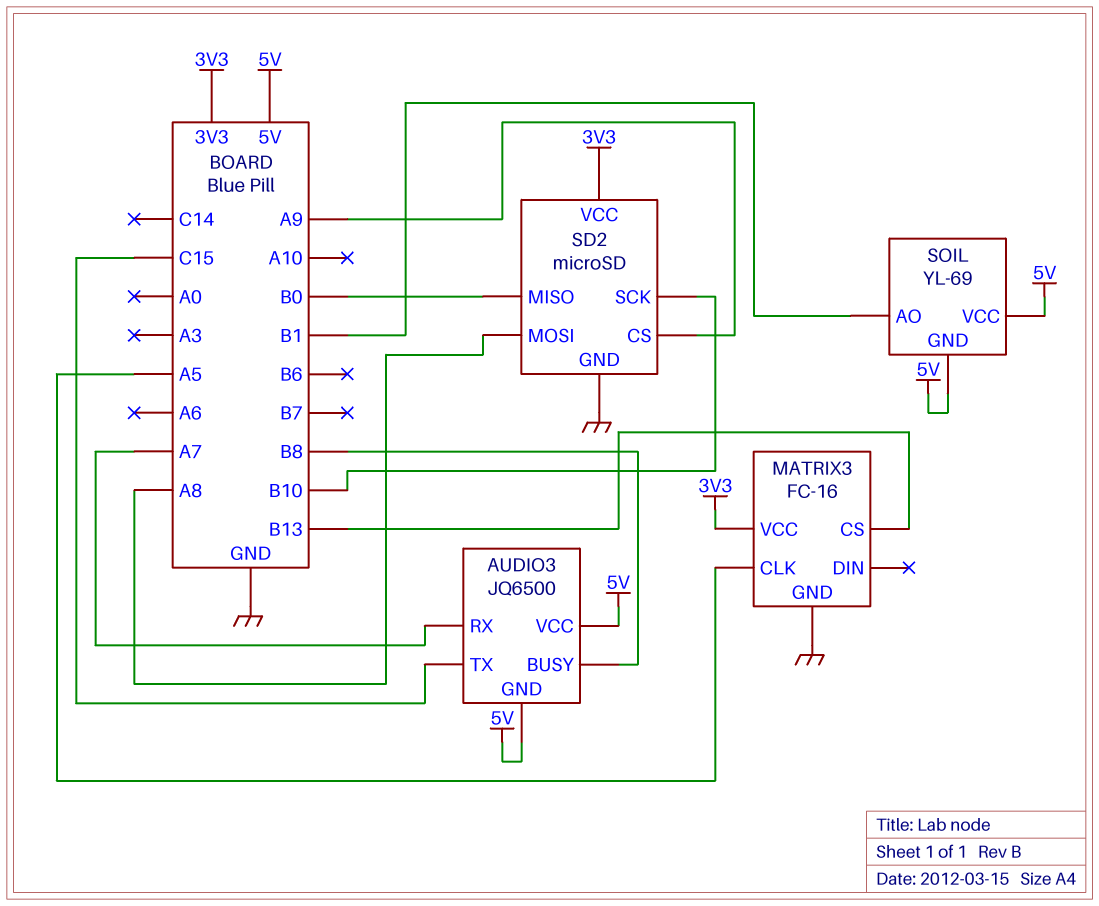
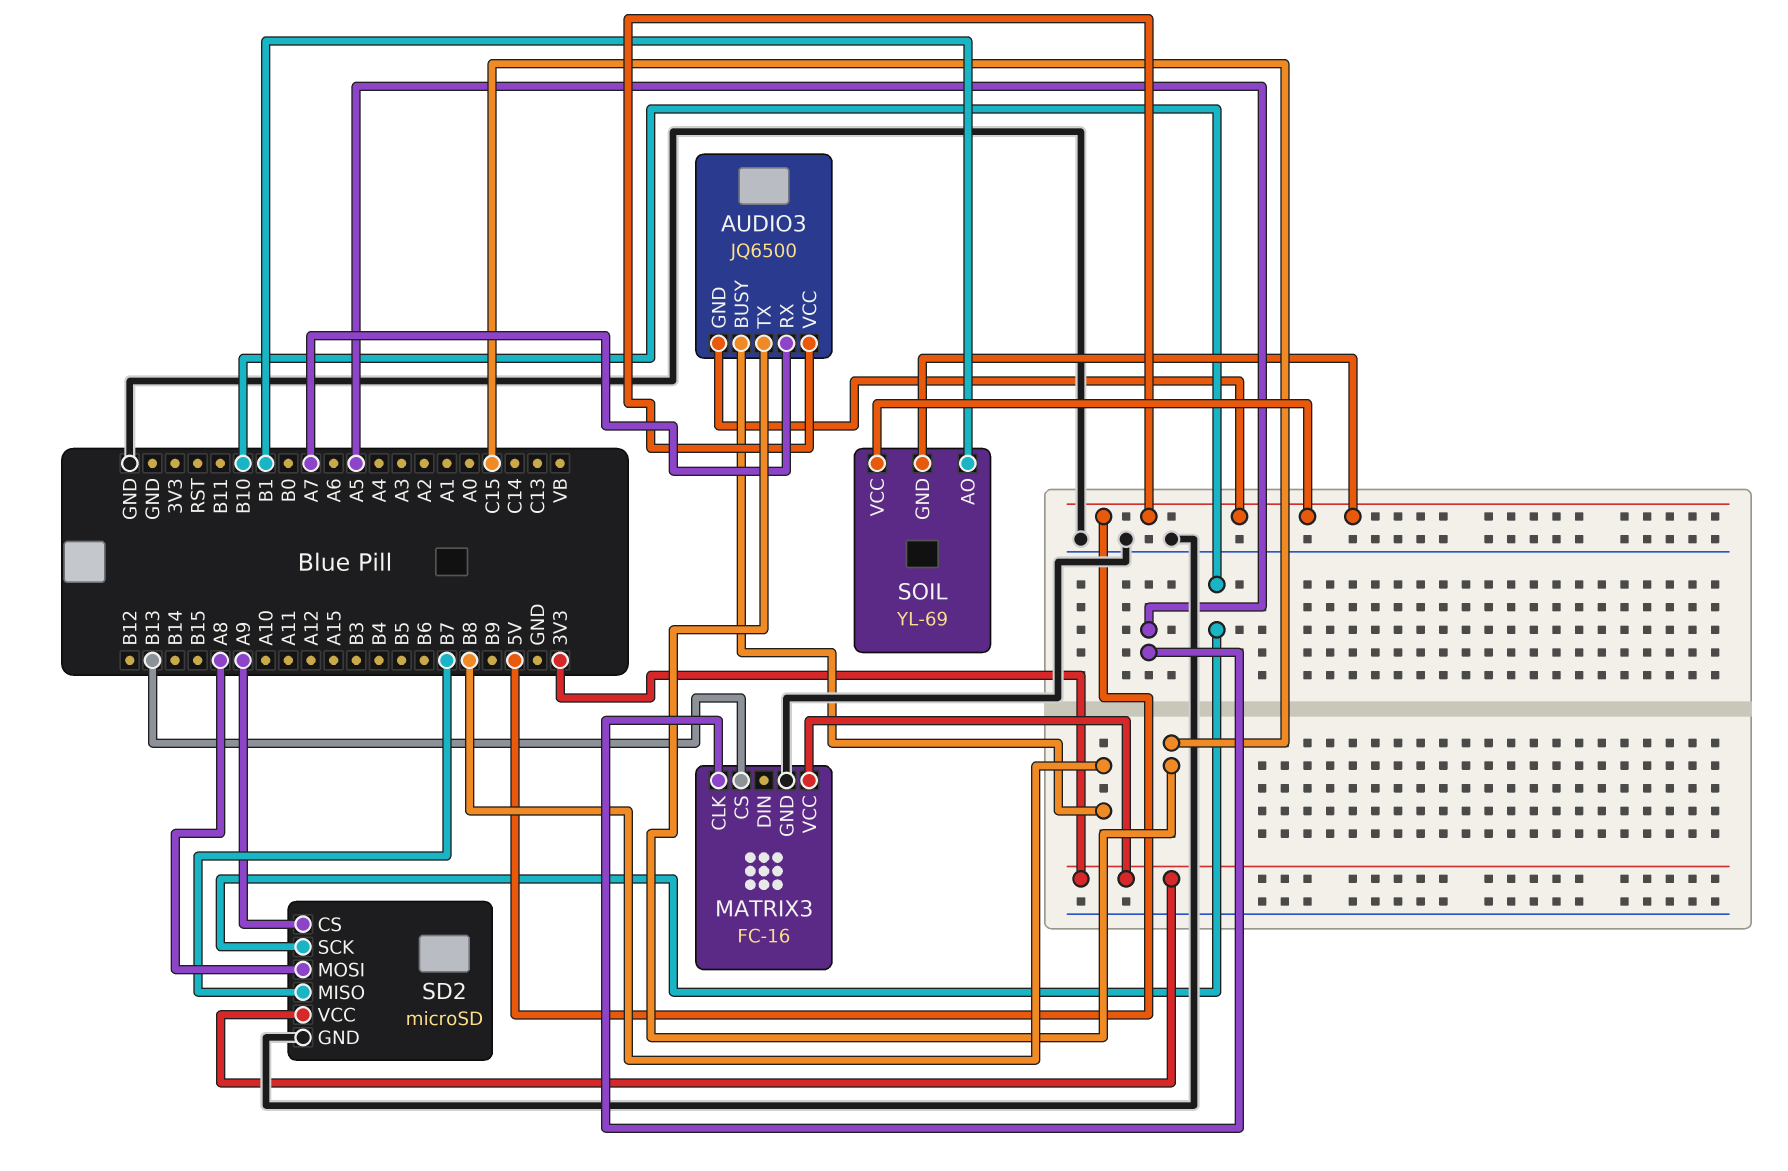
SD2 pin MISO: B0 -> B7

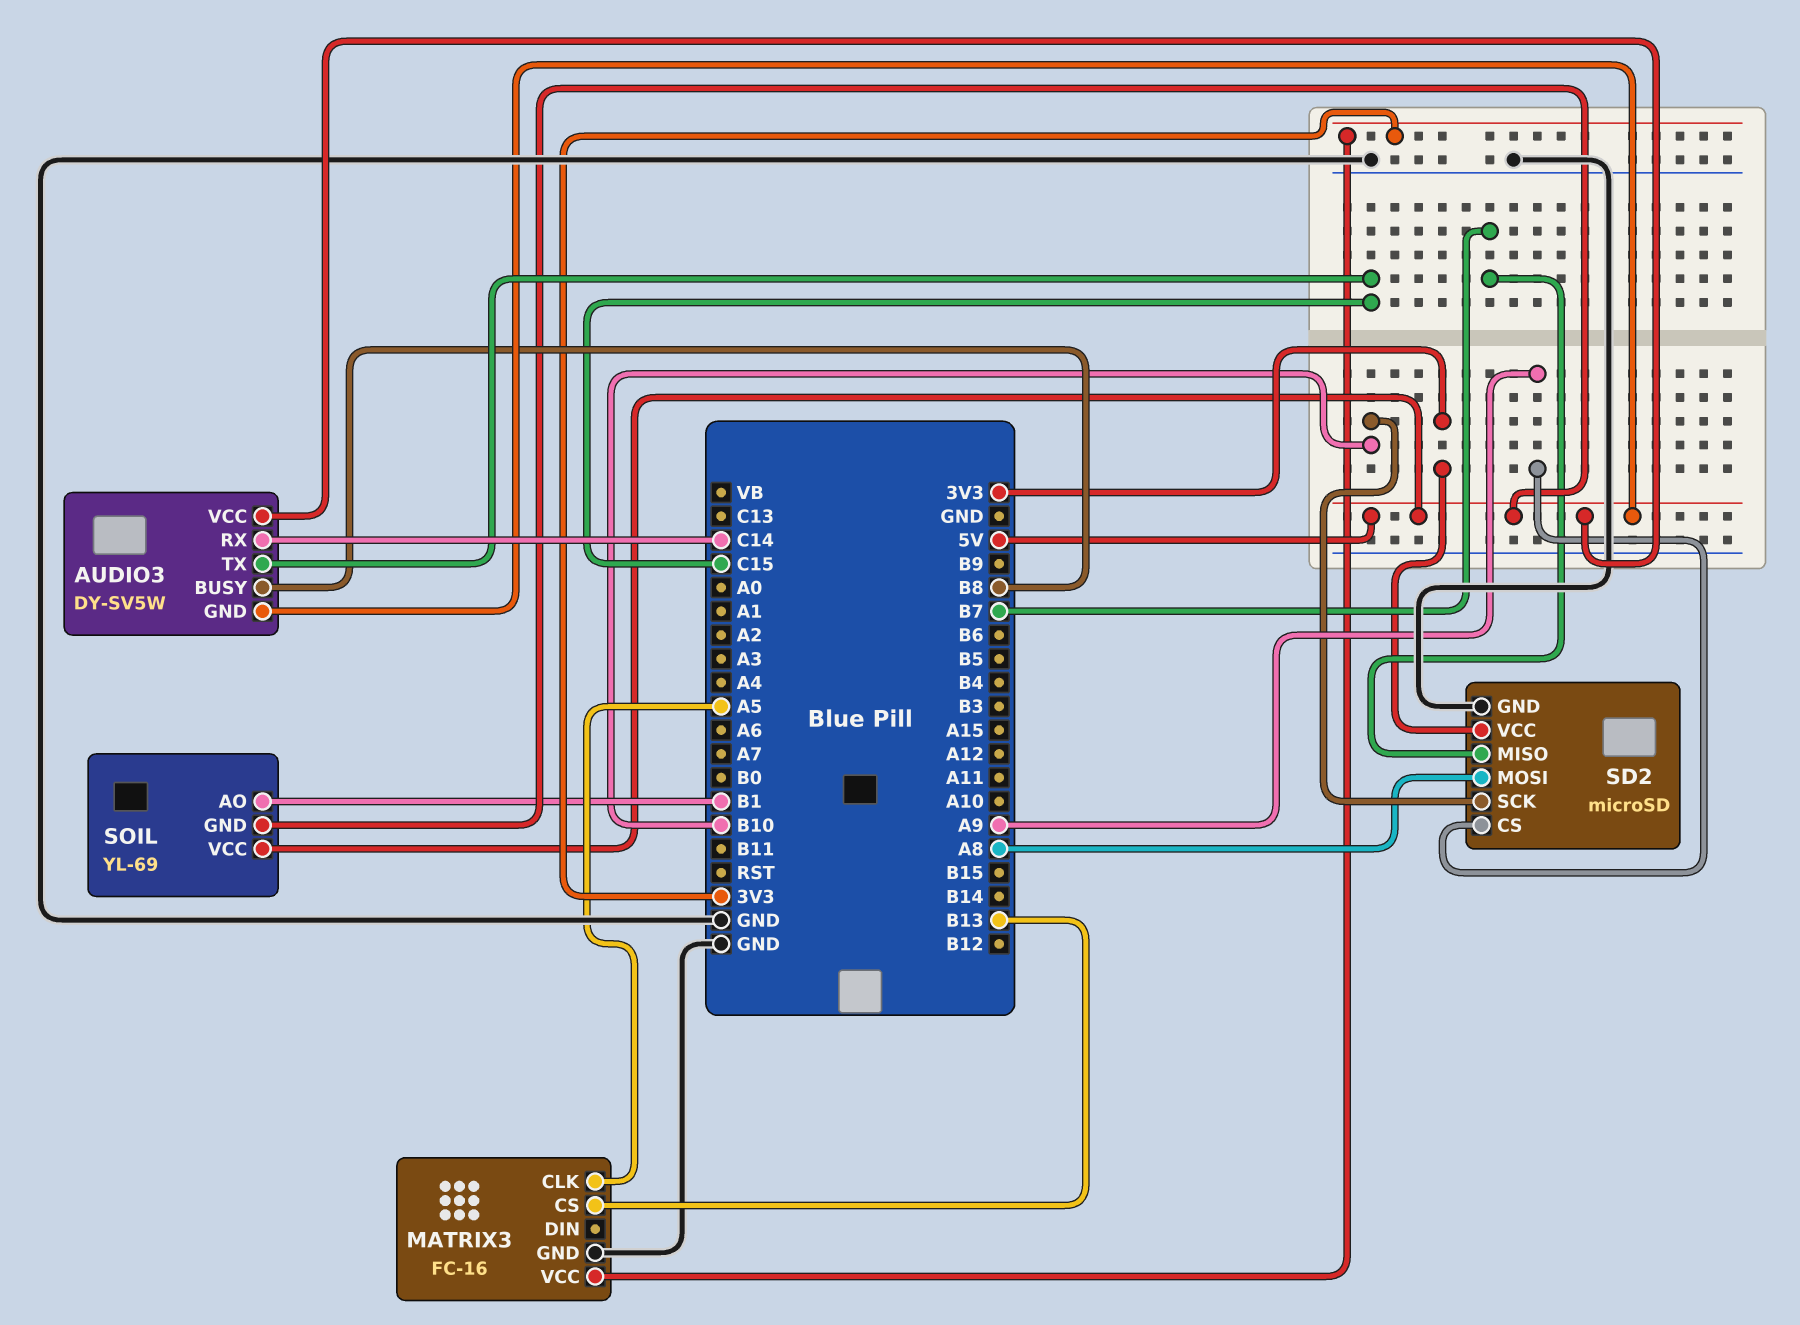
AUDIO3: JQ6500 -> DY-SV5W
AUDIO3 pin RX: A7 -> C14

